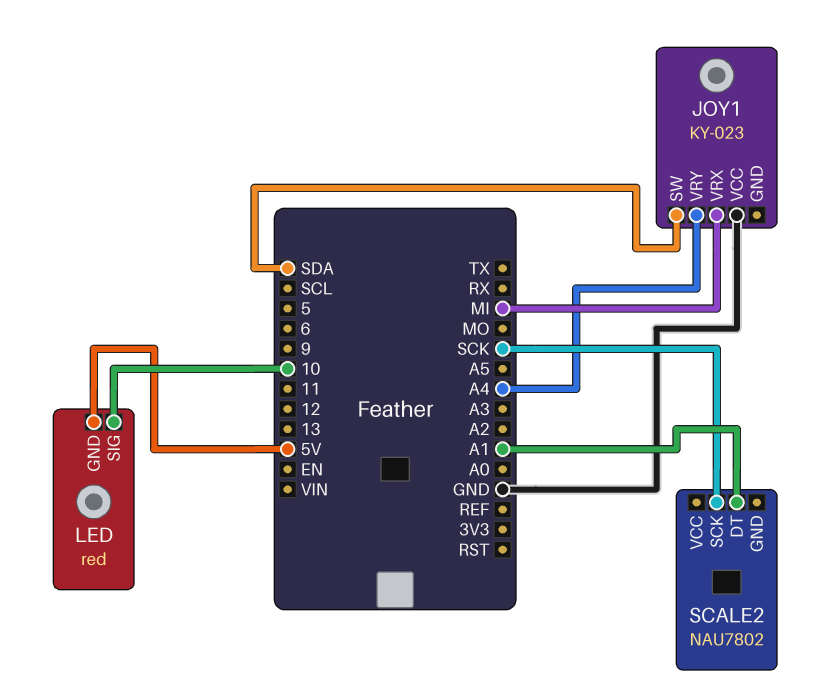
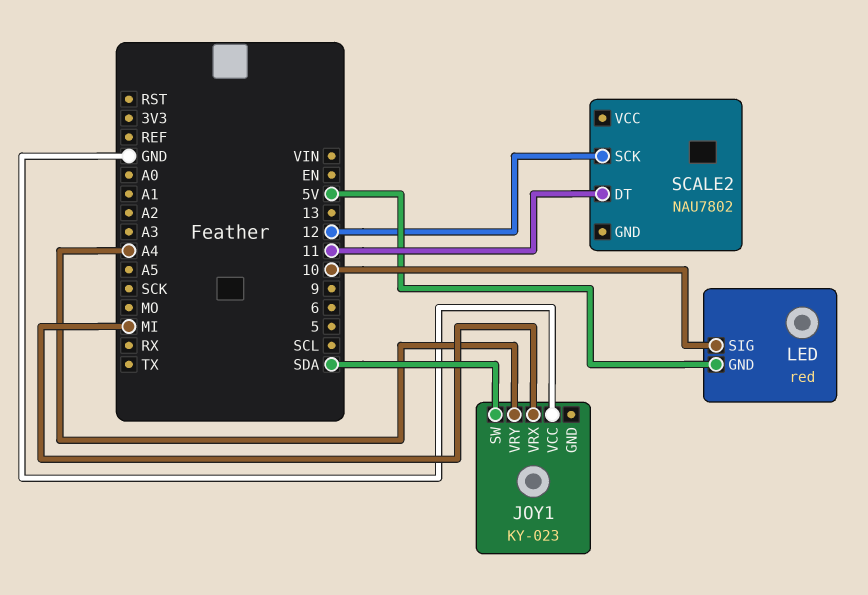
SCALE2 pin DT: A1 -> 11
SCALE2 pin SCK: SCK -> 12

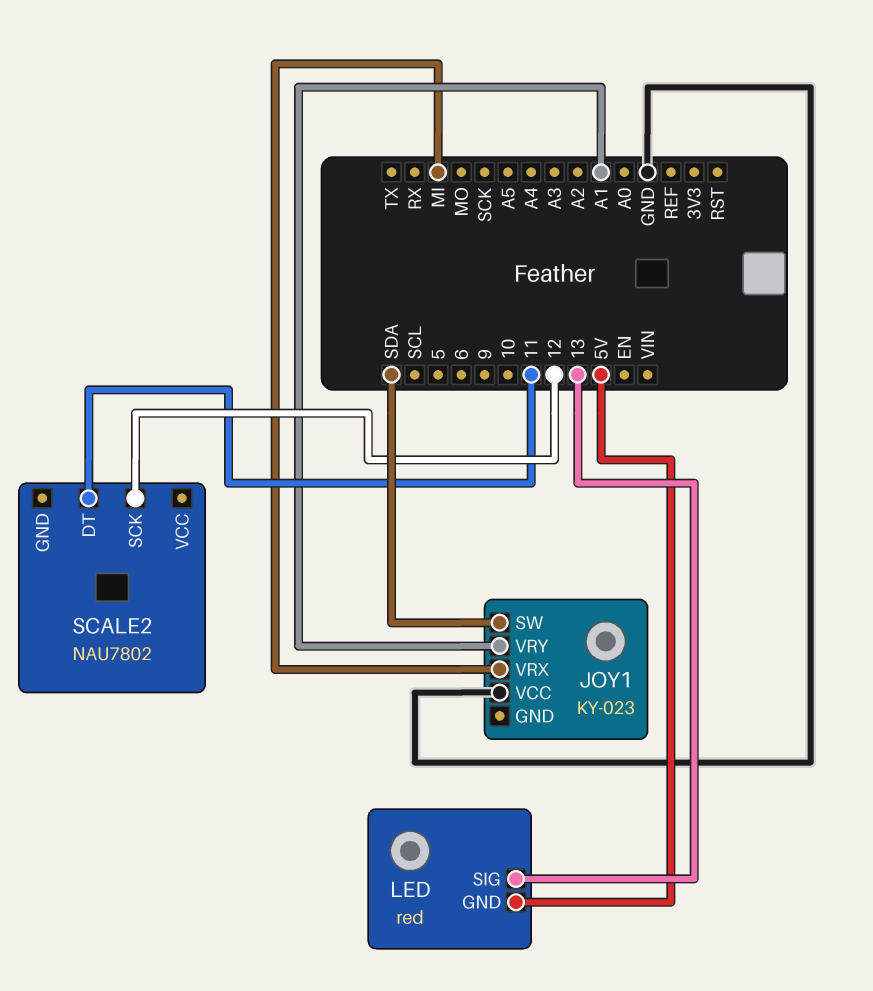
JOY1 pin VRY: A4 -> A1
LED pin SIG: 10 -> 13

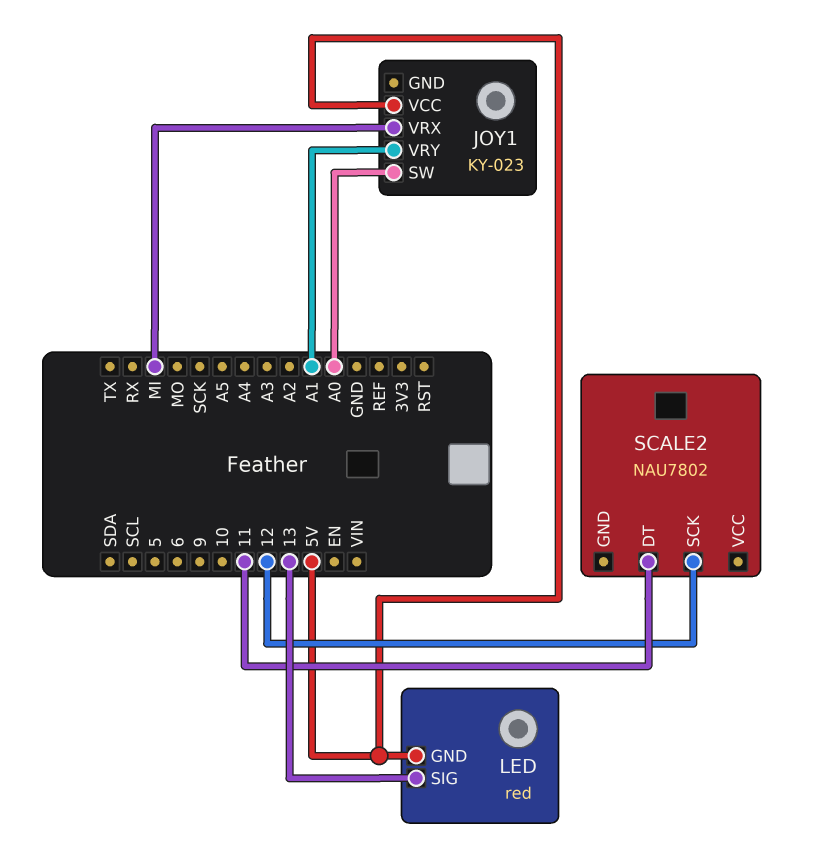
JOY1 pin SW: SDA -> A0
JOY1 pin VCC: GND -> 5V

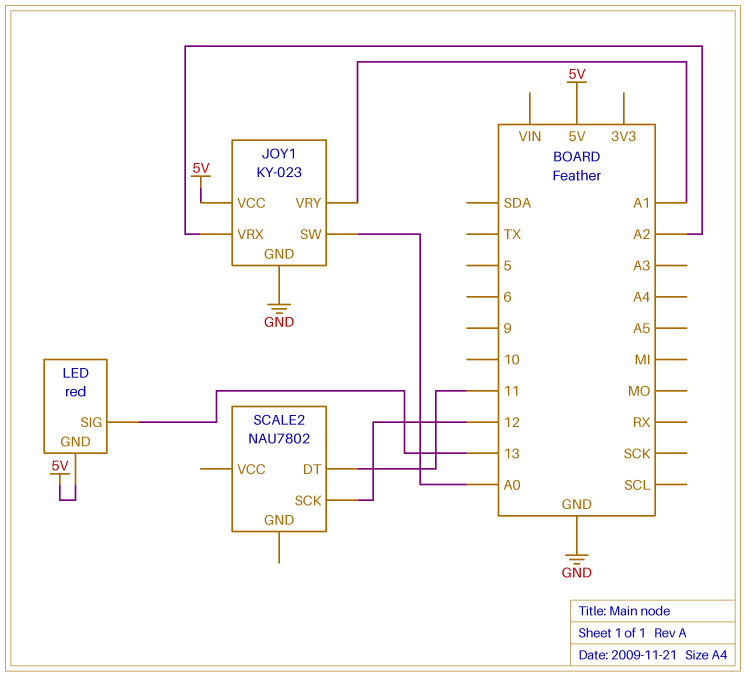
JOY1 pin GND: none -> GND
JOY1 pin VRX: MI -> A2

